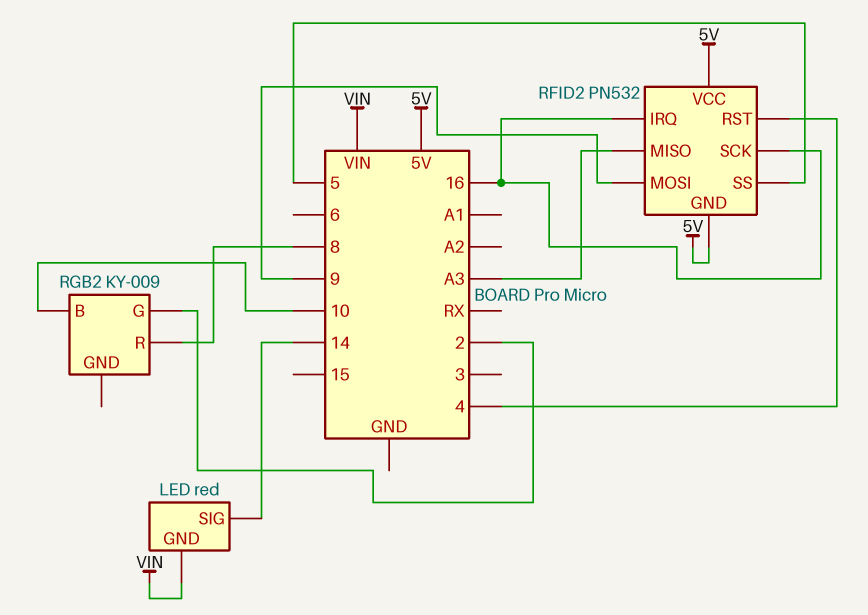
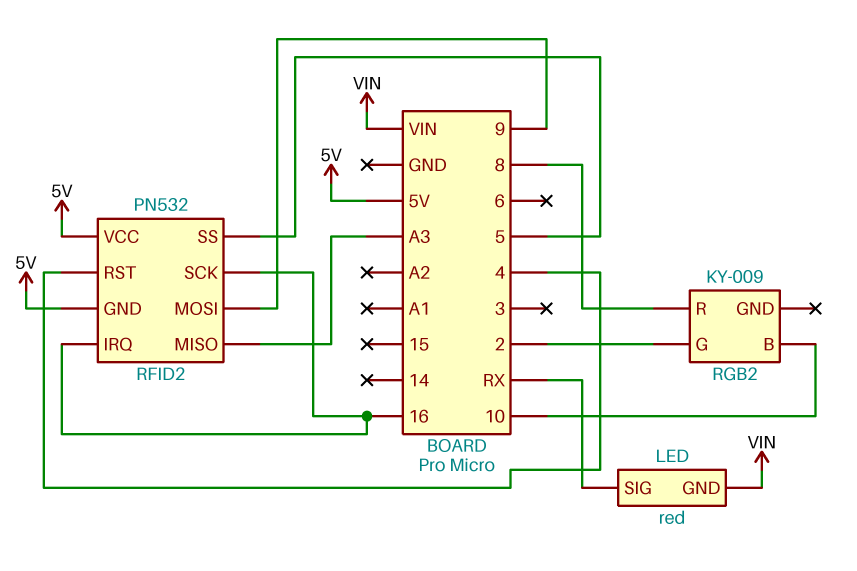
LED pin SIG: 14 -> RX

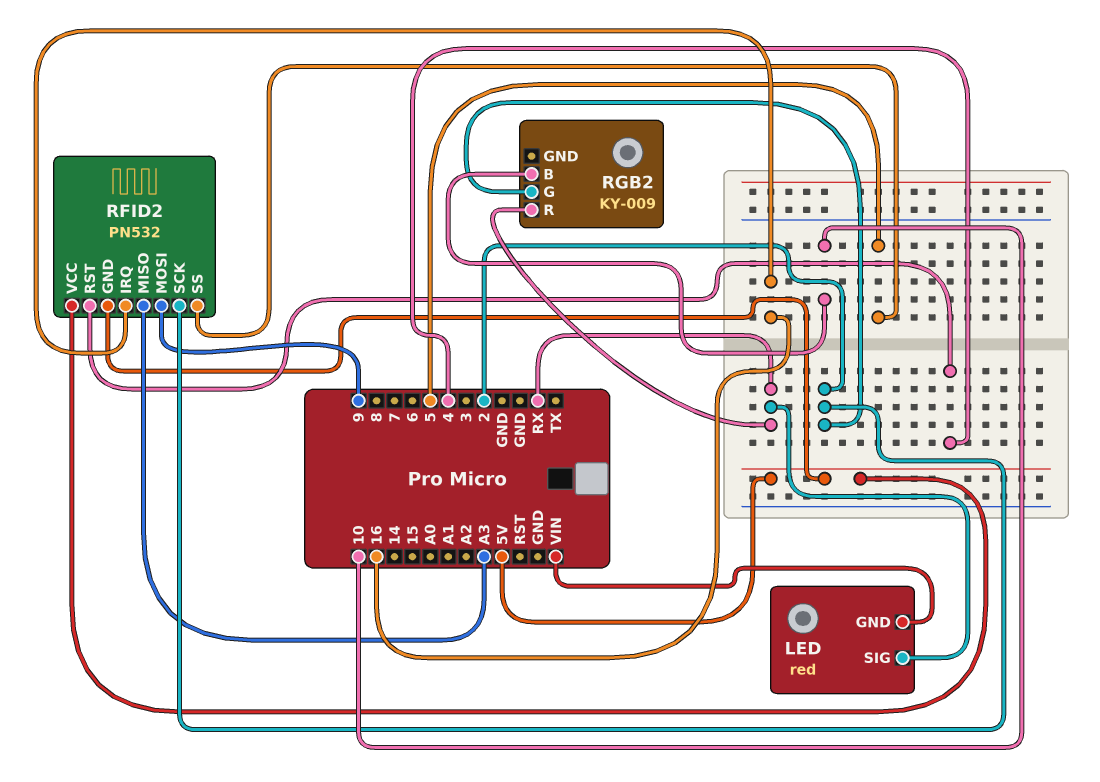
RFID2 pin SCK: 16 -> 2
RGB2 pin R: 8 -> RX

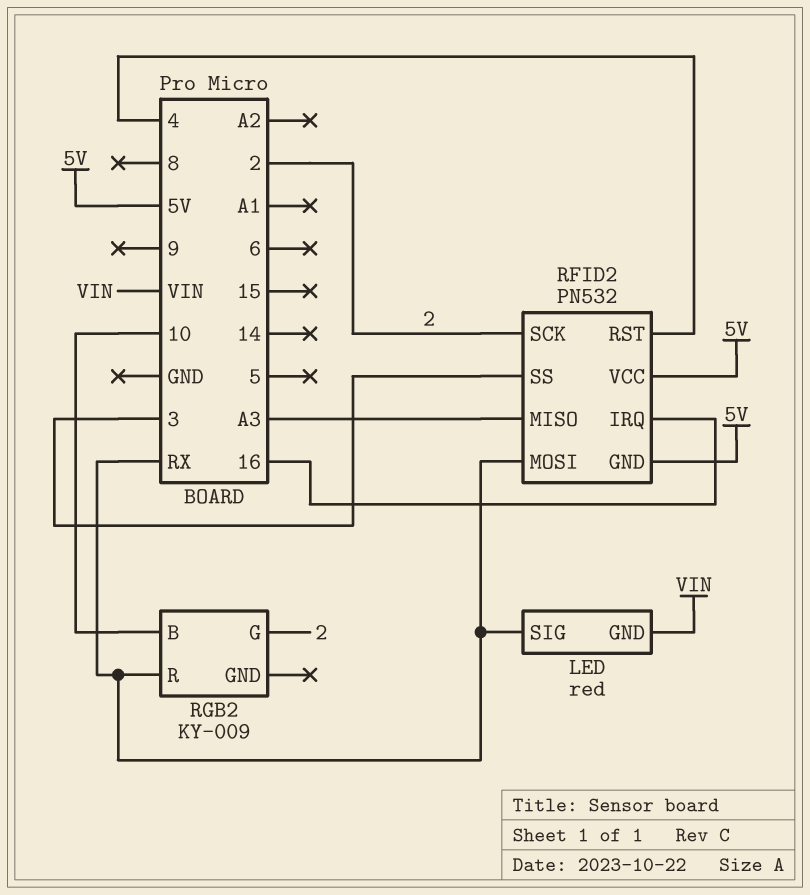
RFID2 pin MOSI: 9 -> RX
RFID2 pin SS: 5 -> 3

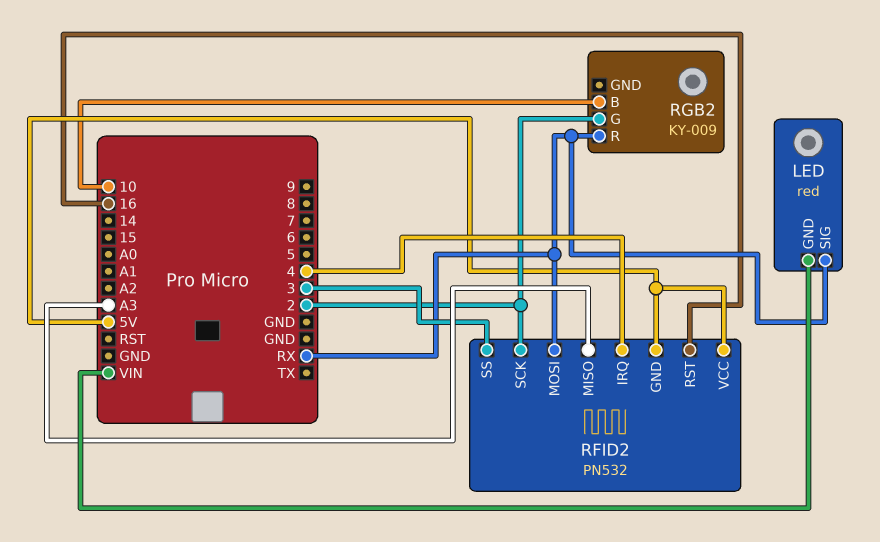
RFID2 pin IRQ: 16 -> 4
RFID2 pin RST: 4 -> 16

